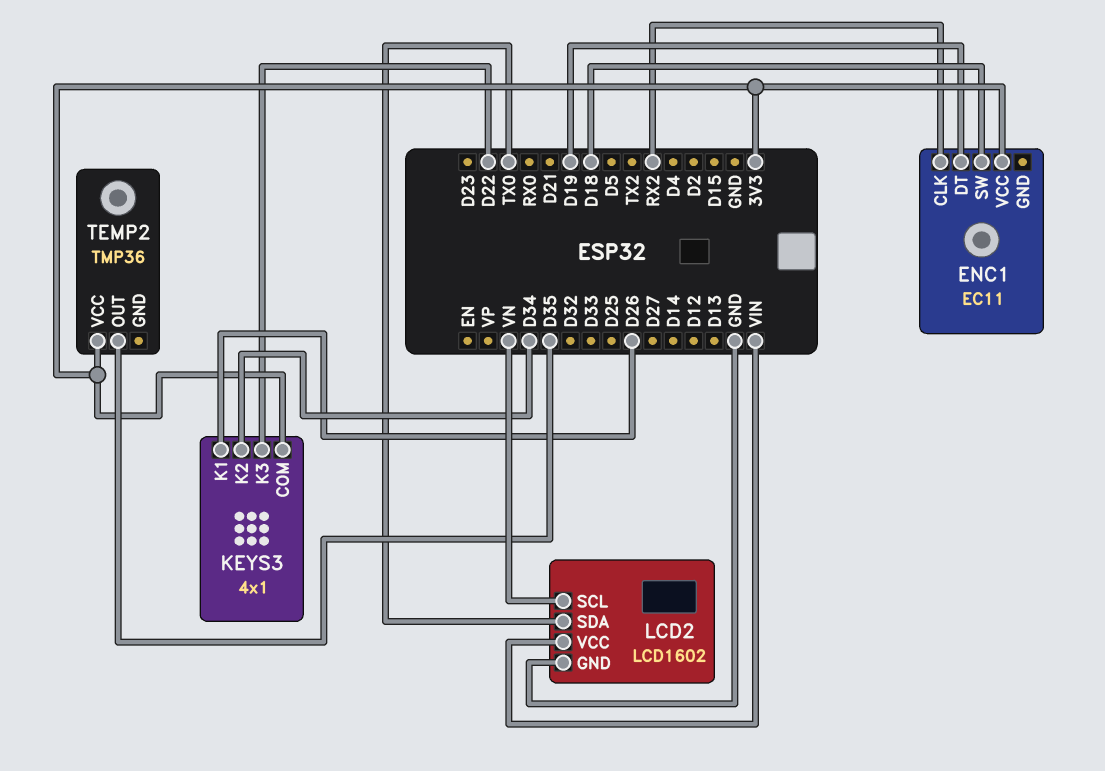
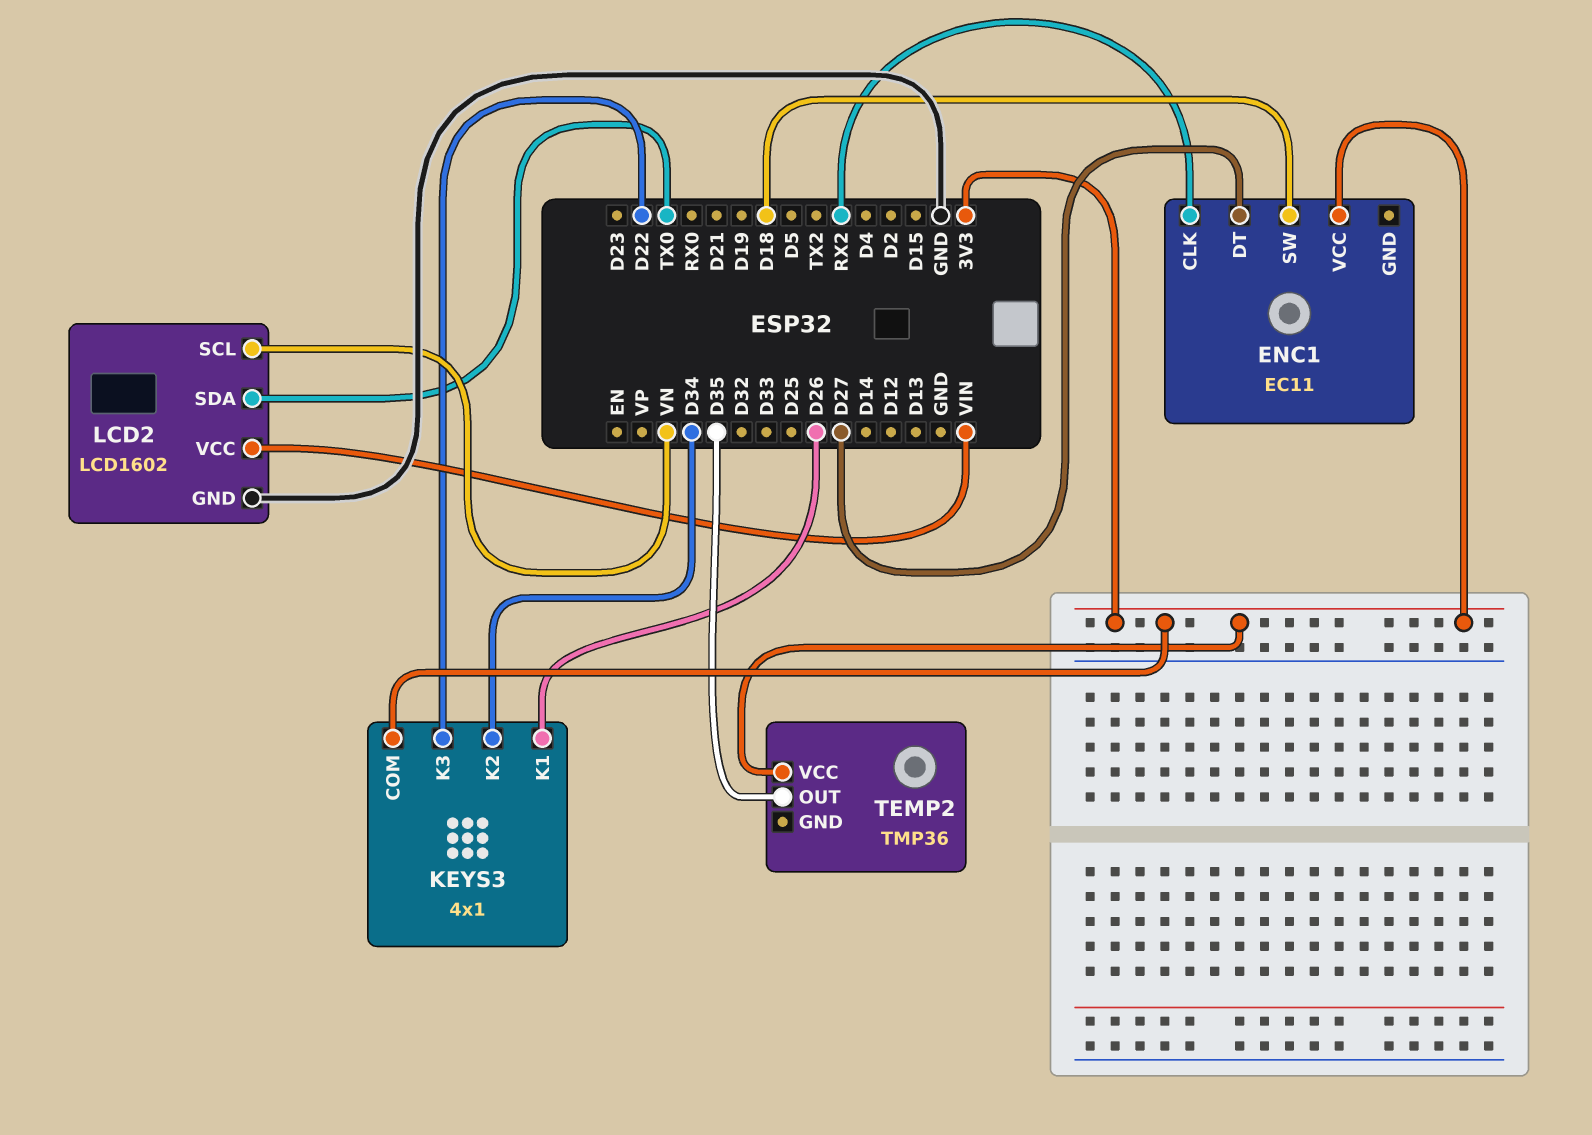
ENC1 pin DT: D19 -> D27

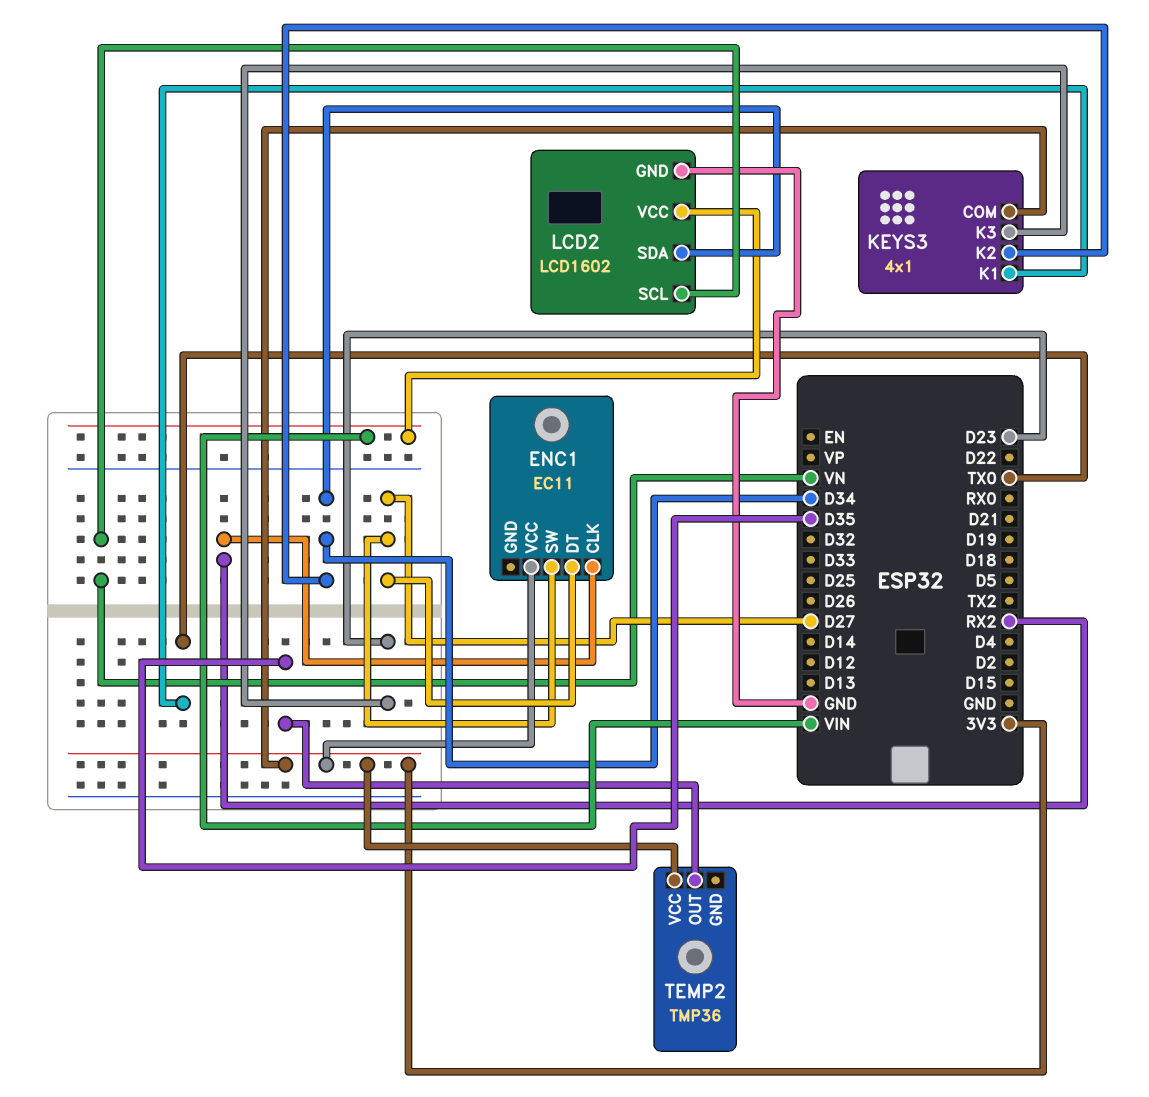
ENC1 pin SW: D18 -> D27
KEYS3 pin K1: D26 -> TX0
KEYS3 pin K3: D22 -> D23
LCD2 pin SDA: TX0 -> D34

